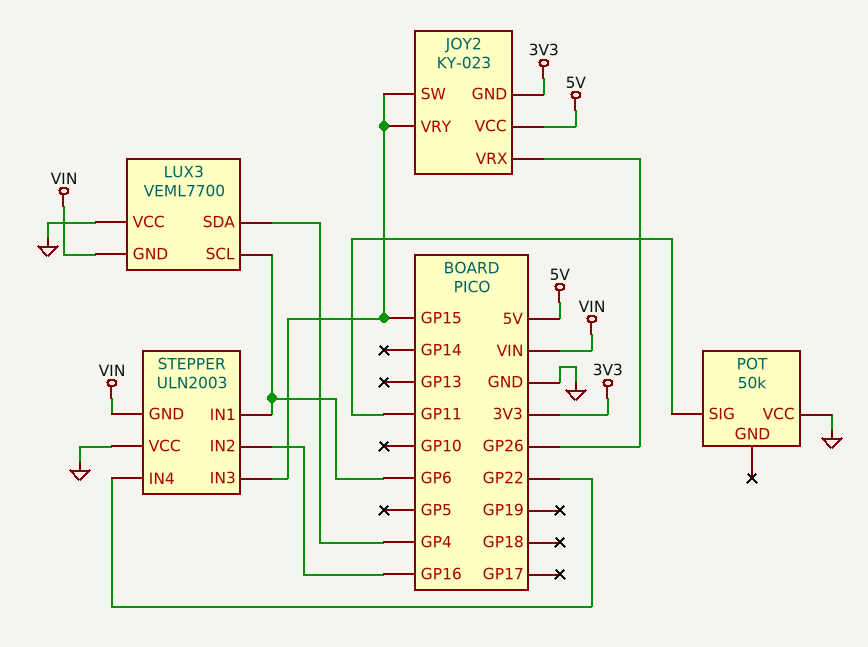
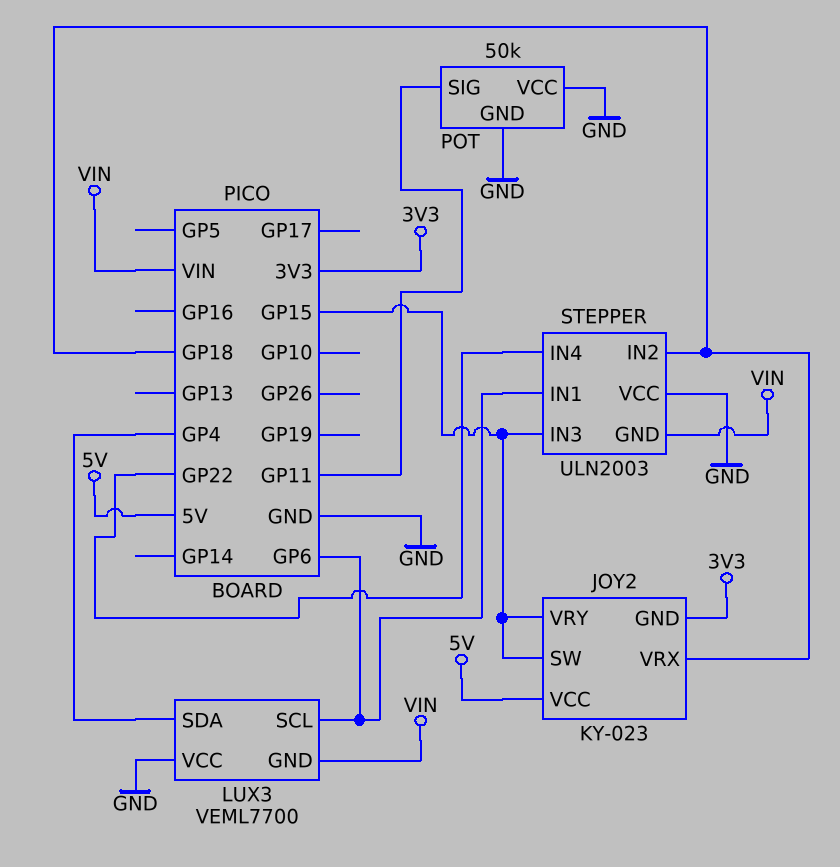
JOY2 pin VRX: GP26 -> GP18
POT pin GND: none -> GND
STEPPER pin IN2: GP16 -> GP18

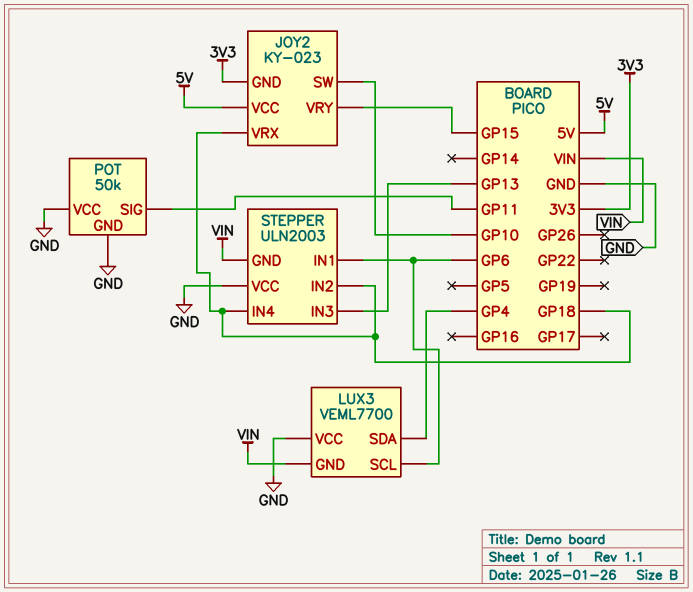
JOY2 pin SW: GP15 -> GP10
STEPPER pin IN3: GP15 -> GP13
STEPPER pin IN4: GP22 -> GP18

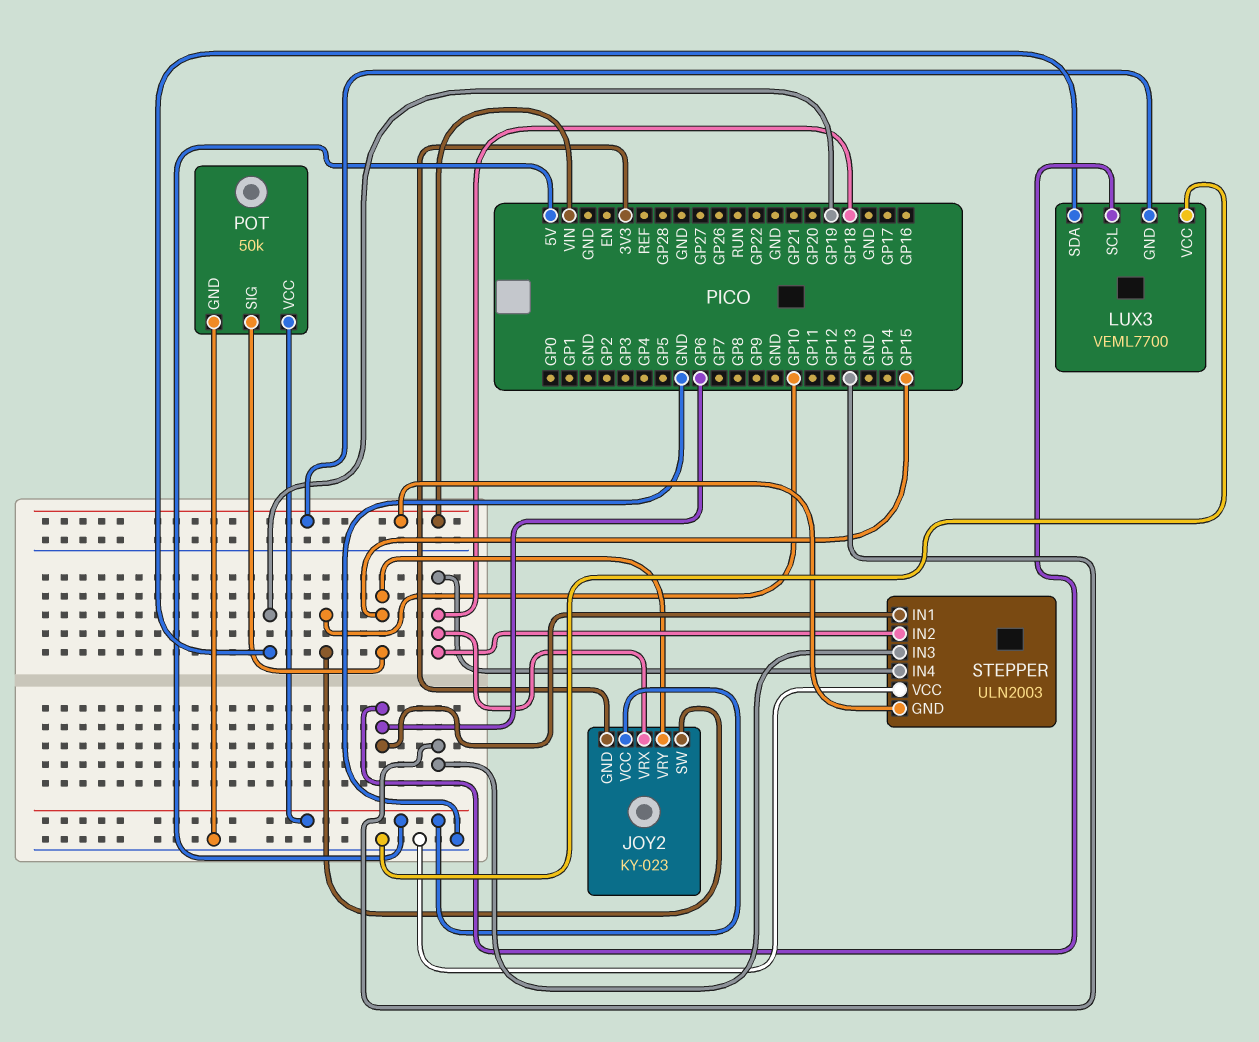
LUX3 pin SDA: GP4 -> GP19
POT pin SIG: GP11 -> GP15
POT pin VCC: GND -> 5V

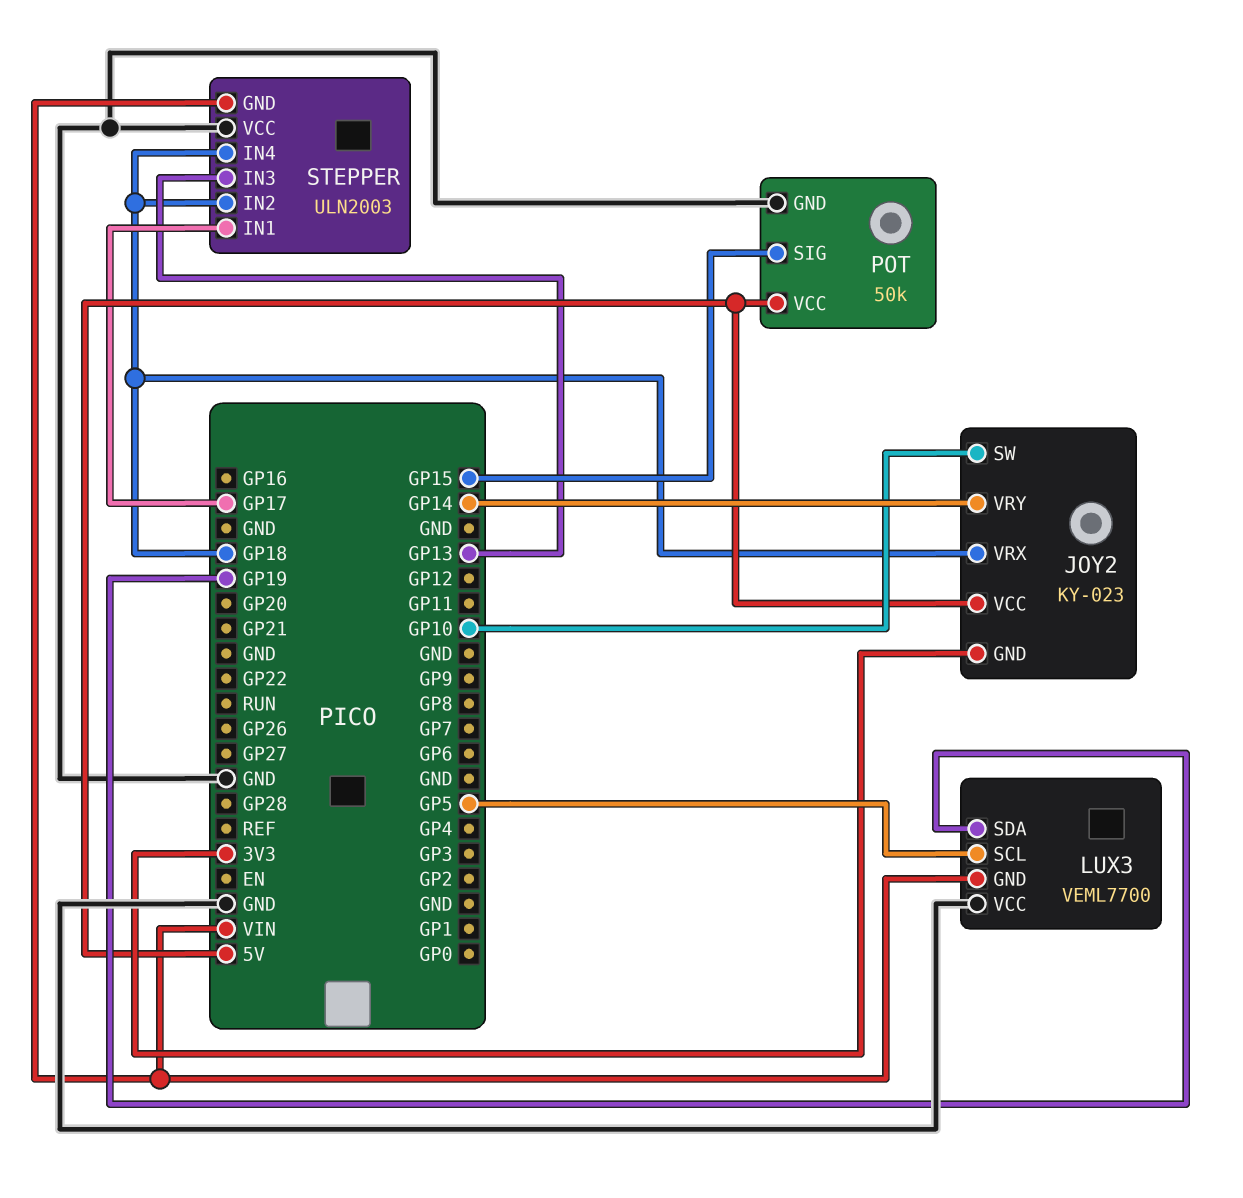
JOY2 pin VRY: GP15 -> GP14
LUX3 pin SCL: GP6 -> GP5
STEPPER pin IN1: GP6 -> GP17

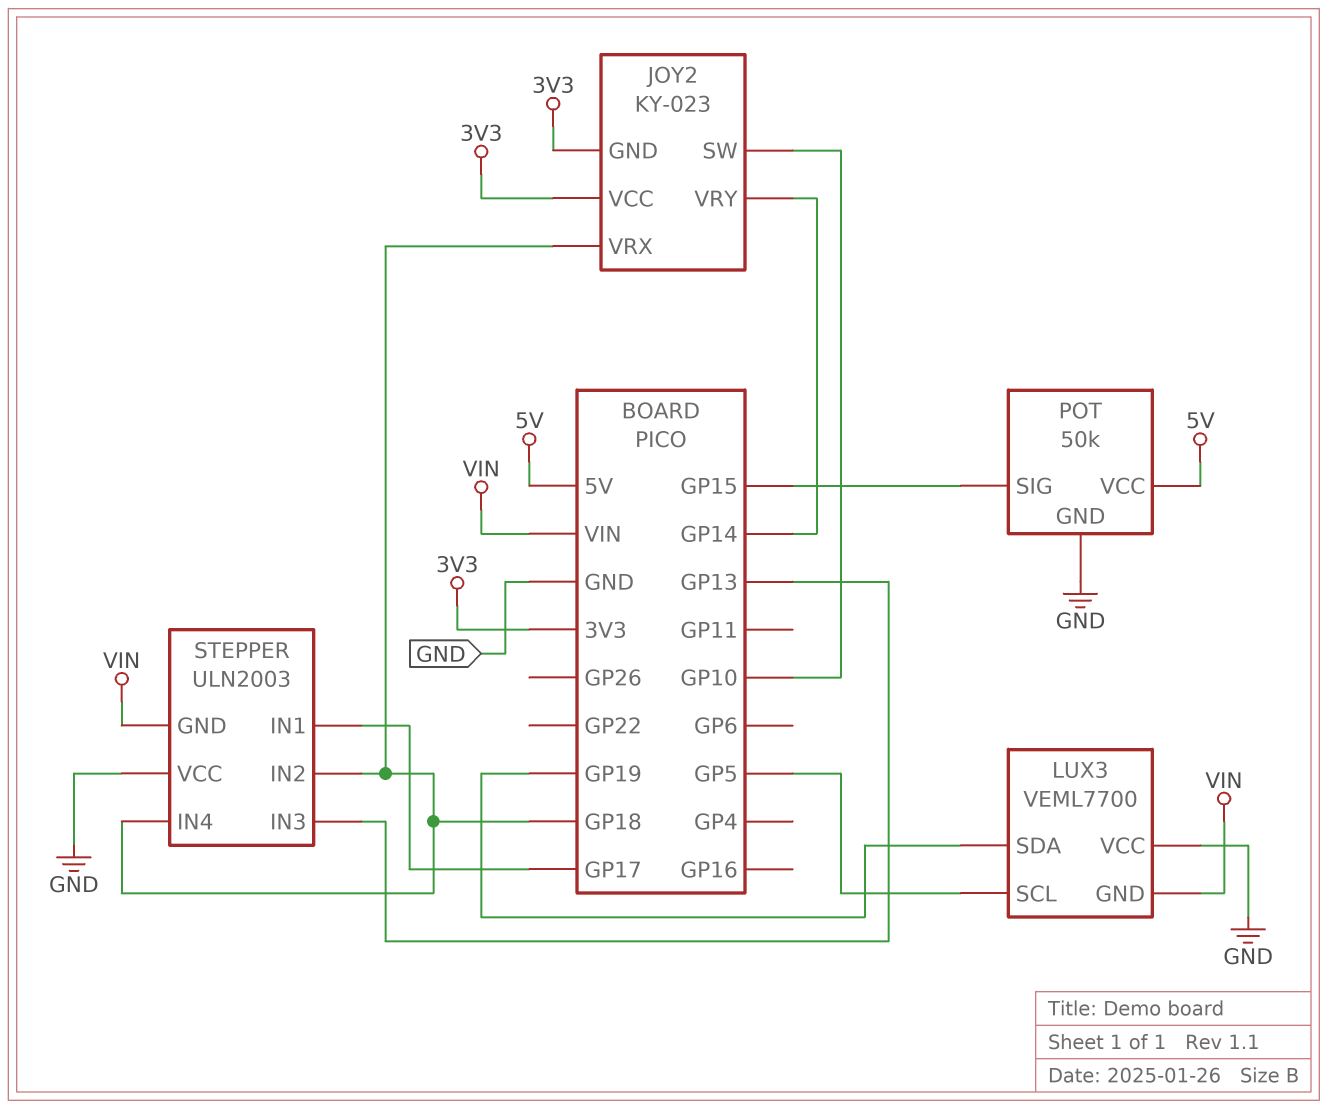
JOY2 pin VCC: 5V -> 3V3

